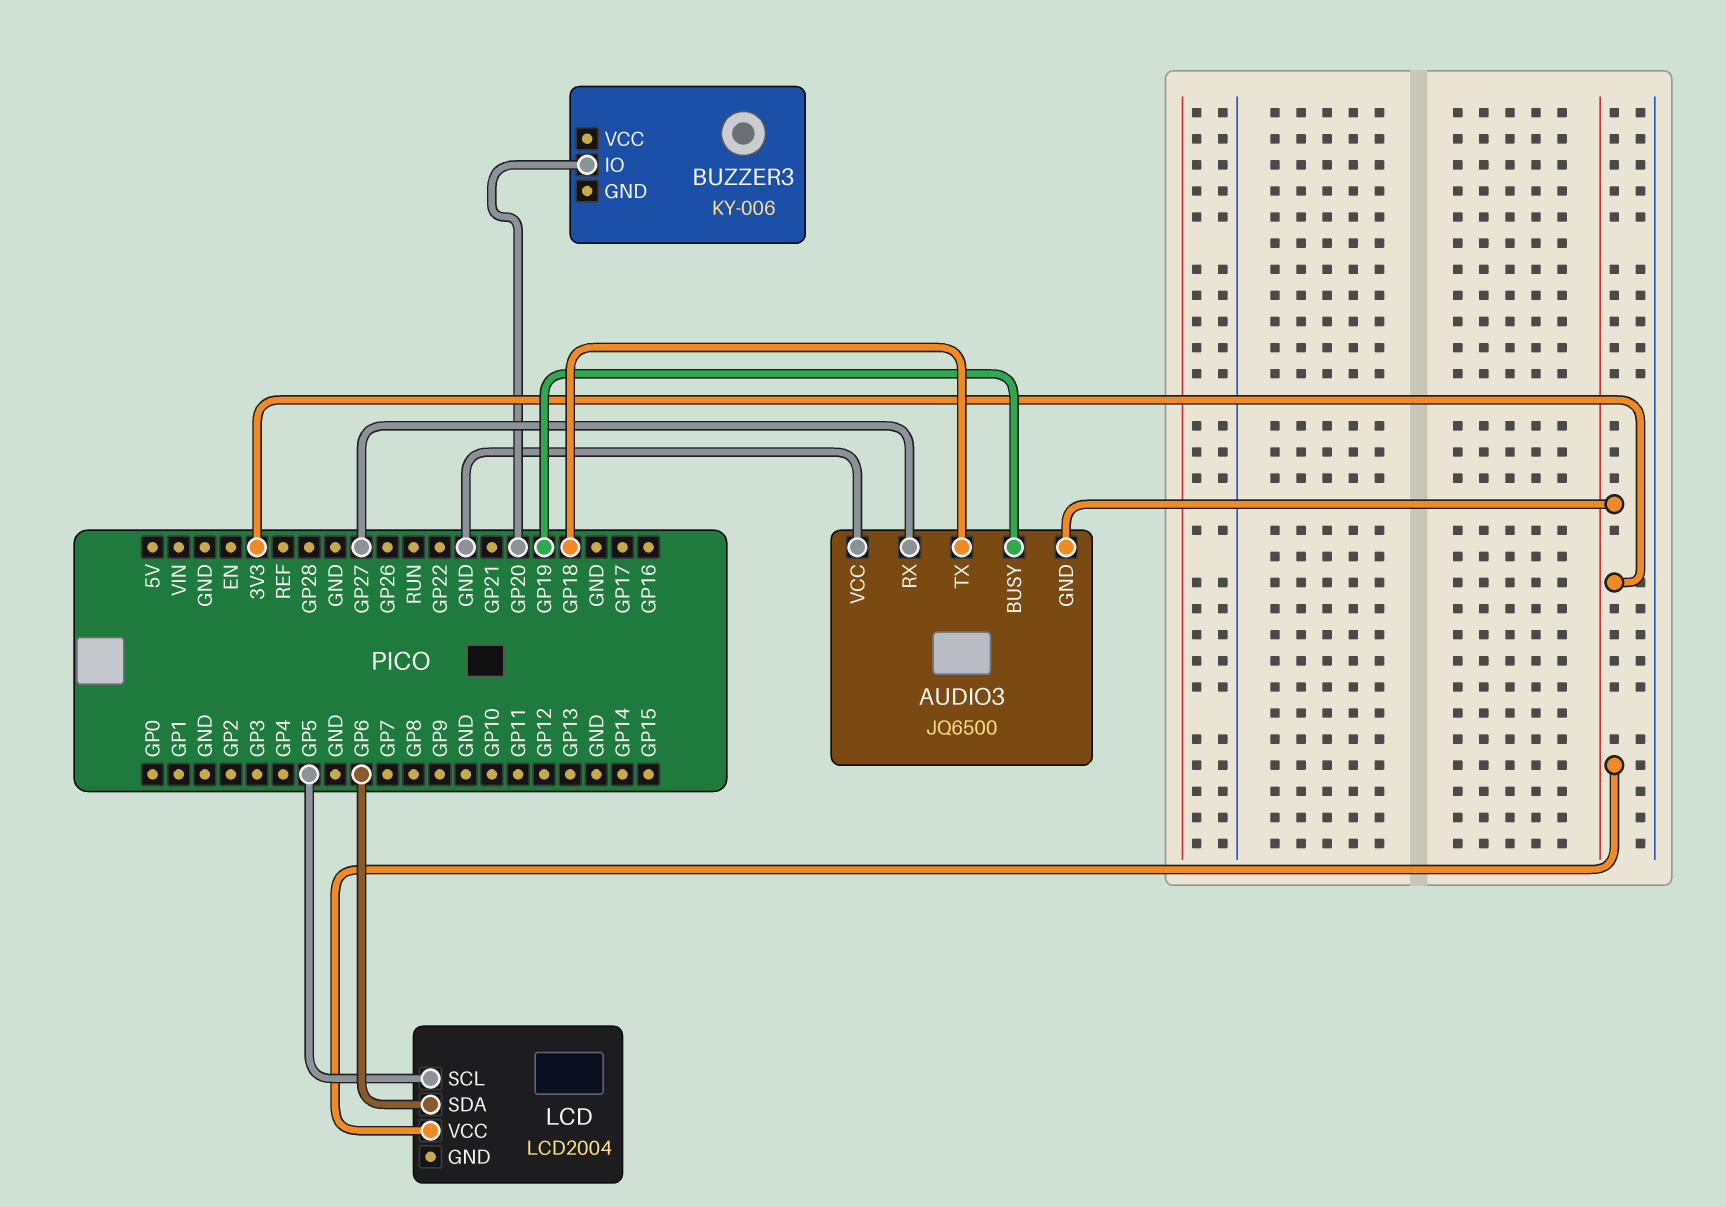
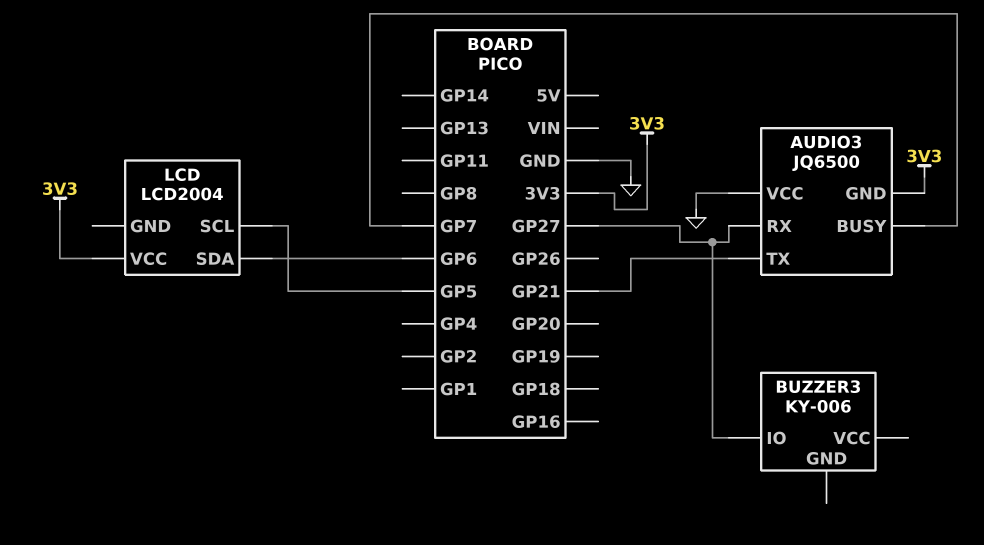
AUDIO3 pin BUSY: GP19 -> GP7
AUDIO3 pin TX: GP18 -> GP21
BUZZER3 pin IO: GP20 -> GP27

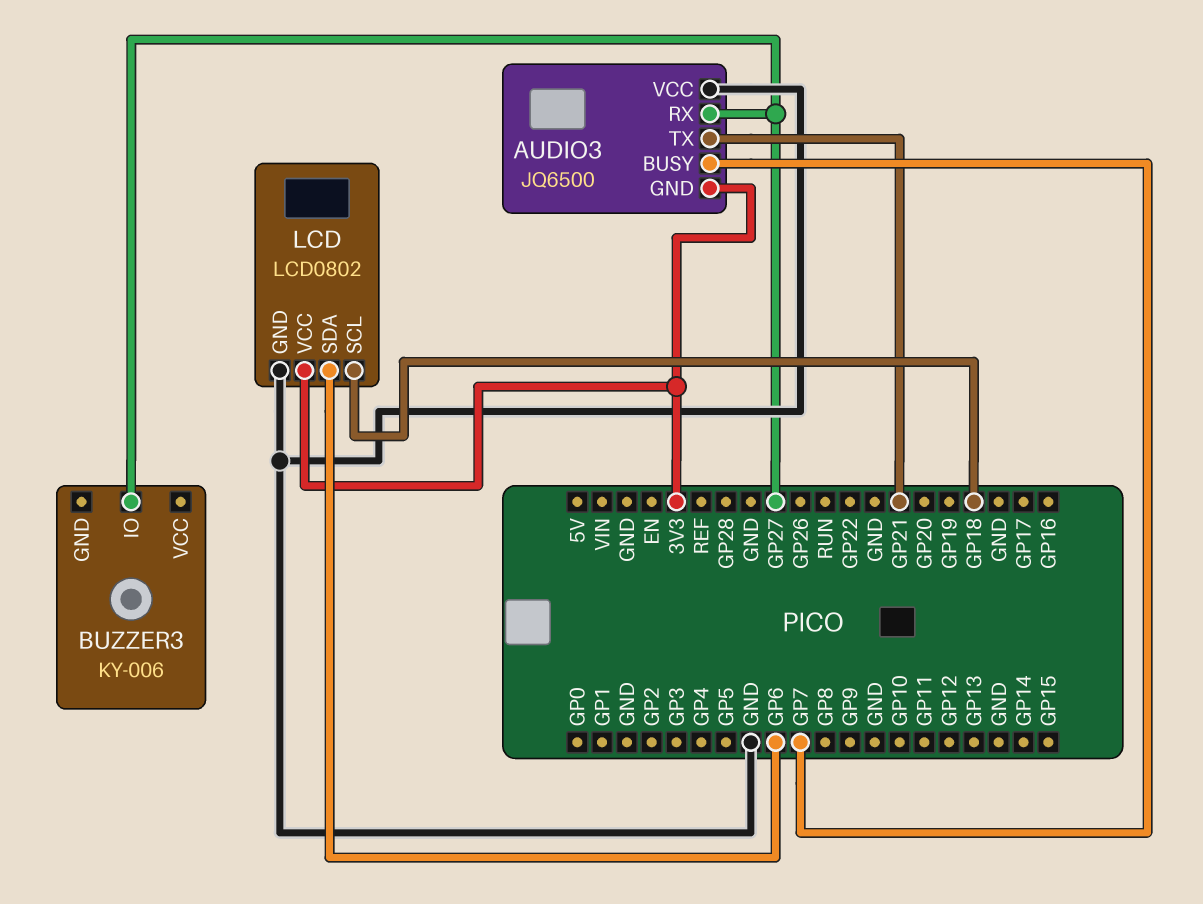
LCD: LCD2004 -> LCD0802
LCD pin GND: none -> GND
LCD pin SCL: GP5 -> GP18

